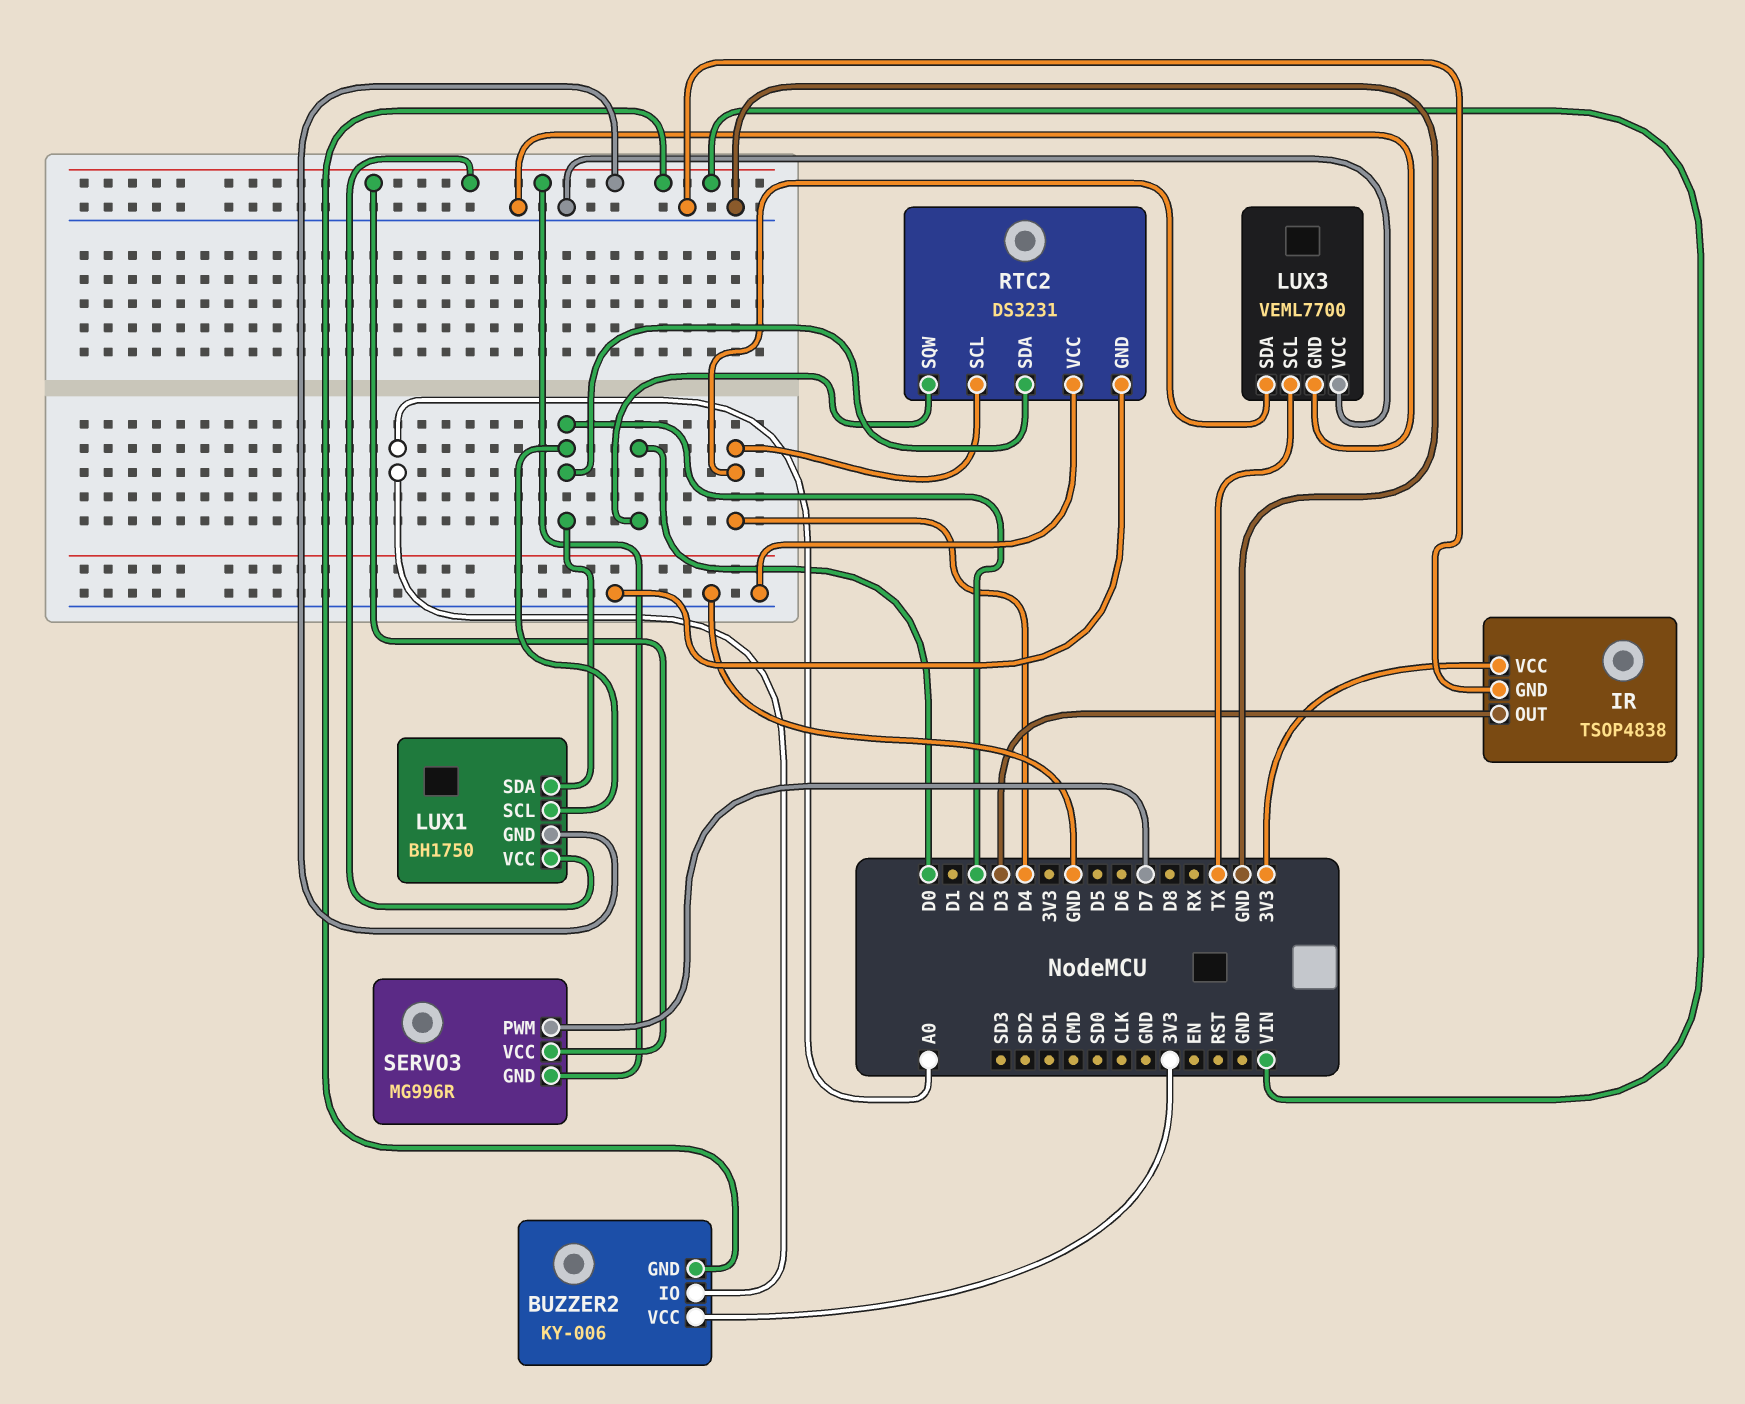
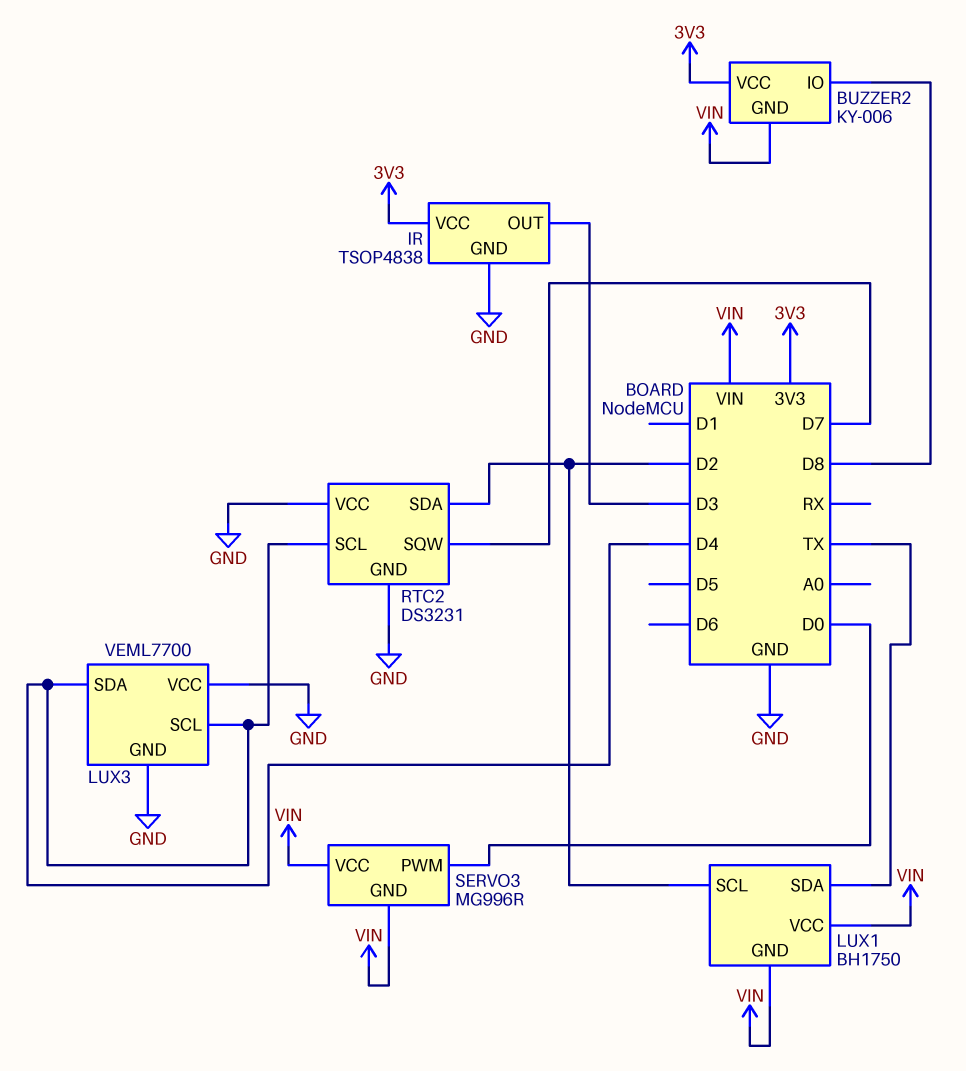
BUZZER2 pin IO: A0 -> D8
LUX1 pin SDA: D2 -> TX
LUX3 pin SCL: TX -> D4
RTC2 pin SQW: D0 -> D7
SERVO3 pin PWM: D7 -> D0

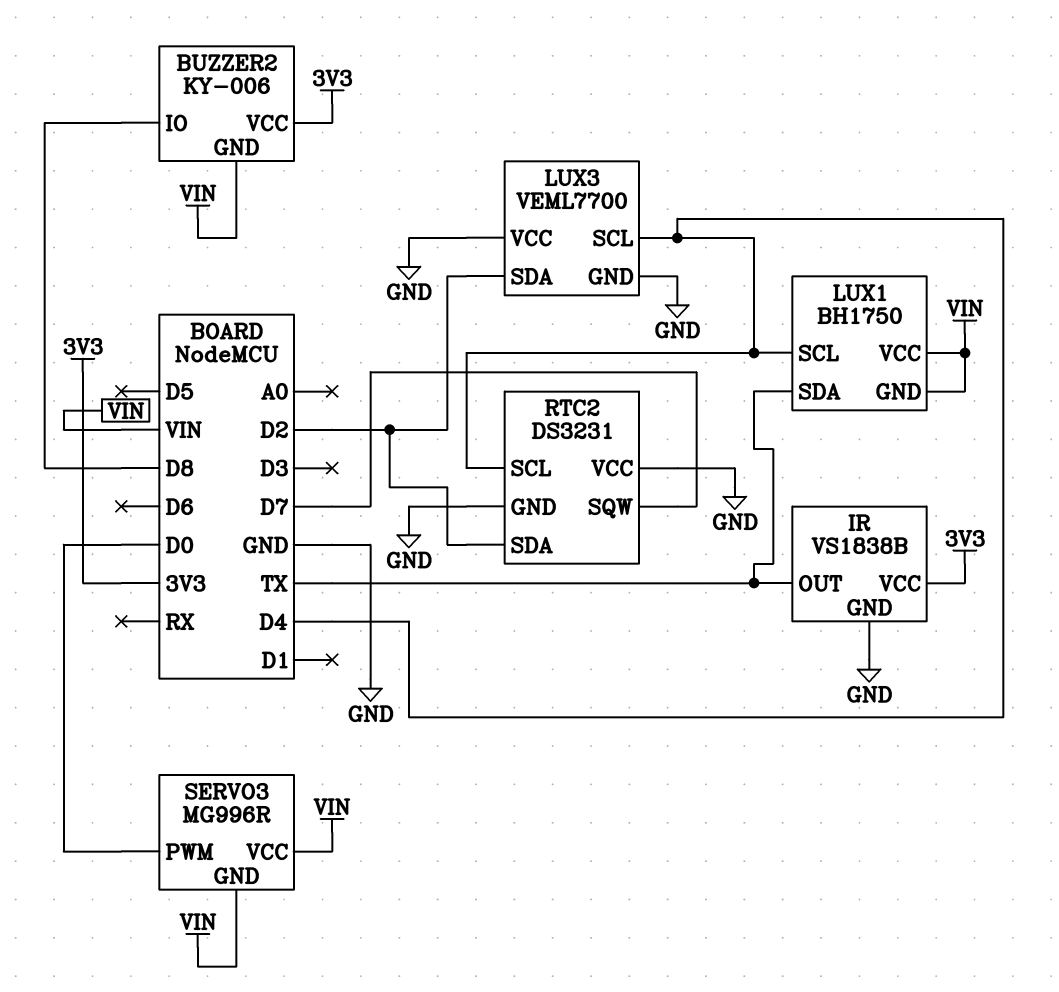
IR: TSOP4838 -> VS1838B
IR pin OUT: D3 -> TX
LUX1 pin SCL: D2 -> D4
LUX3 pin SDA: D4 -> D2

